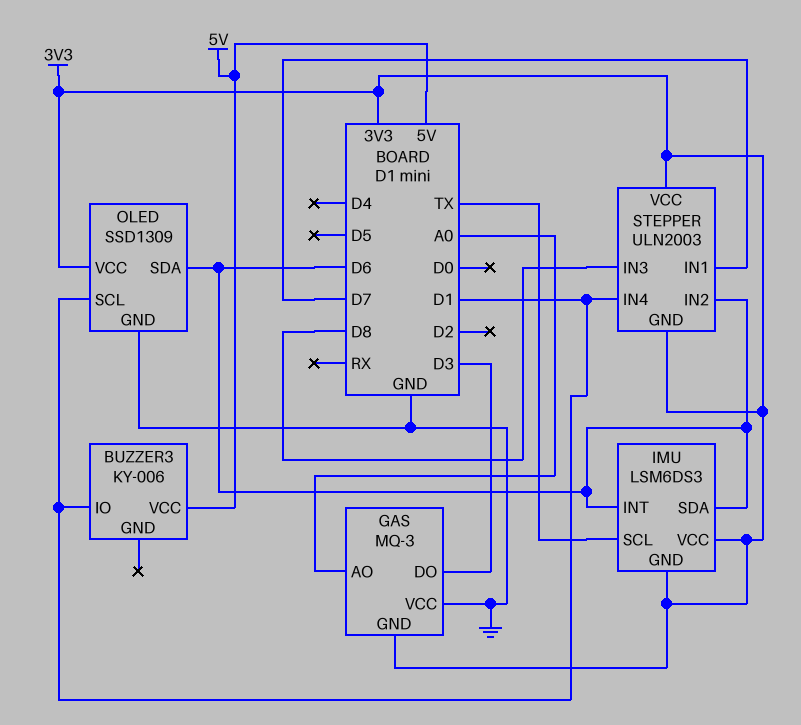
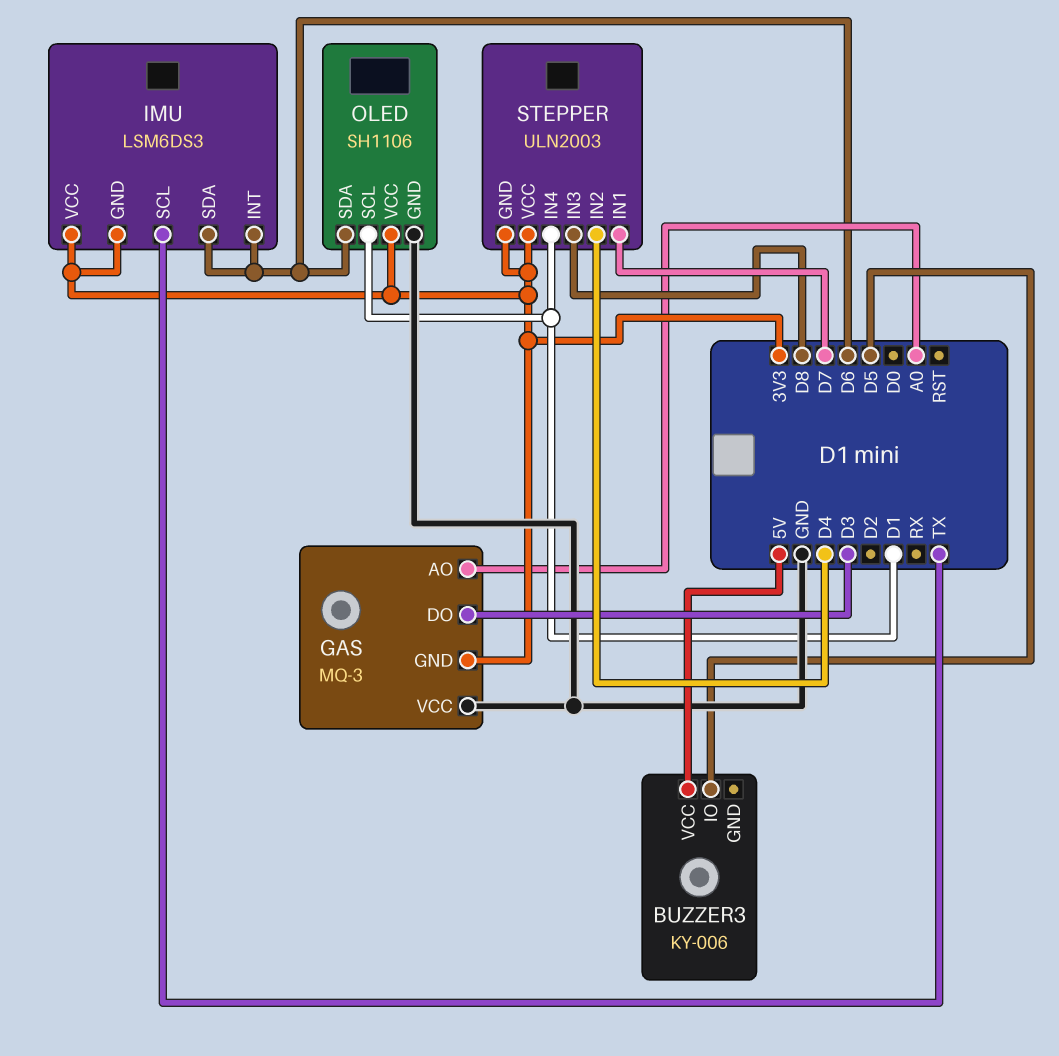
BUZZER3 pin IO: D1 -> D5
OLED: SSD1309 -> SH1106
STEPPER pin IN2: D6 -> D4

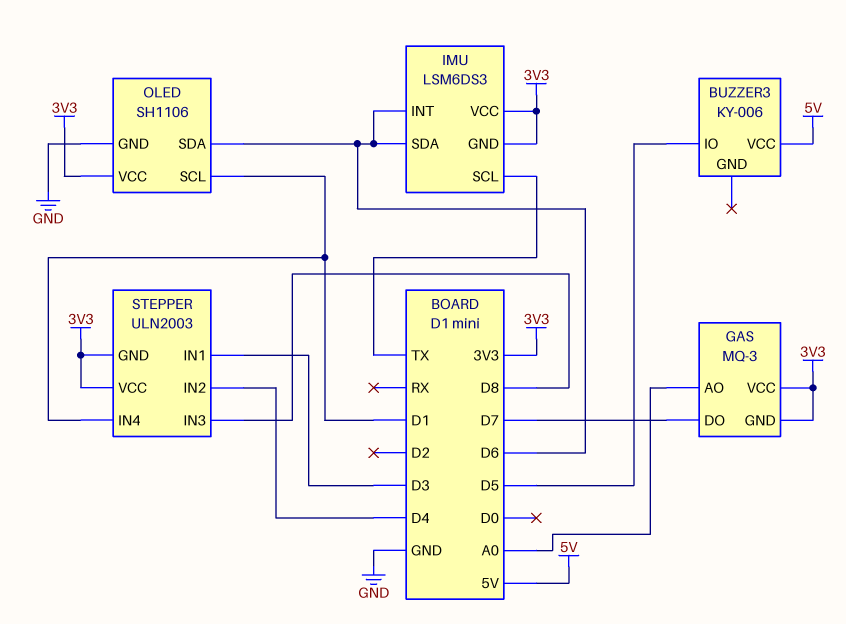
GAS pin DO: D3 -> D7
GAS pin VCC: GND -> 3V3
STEPPER pin IN1: D7 -> D3

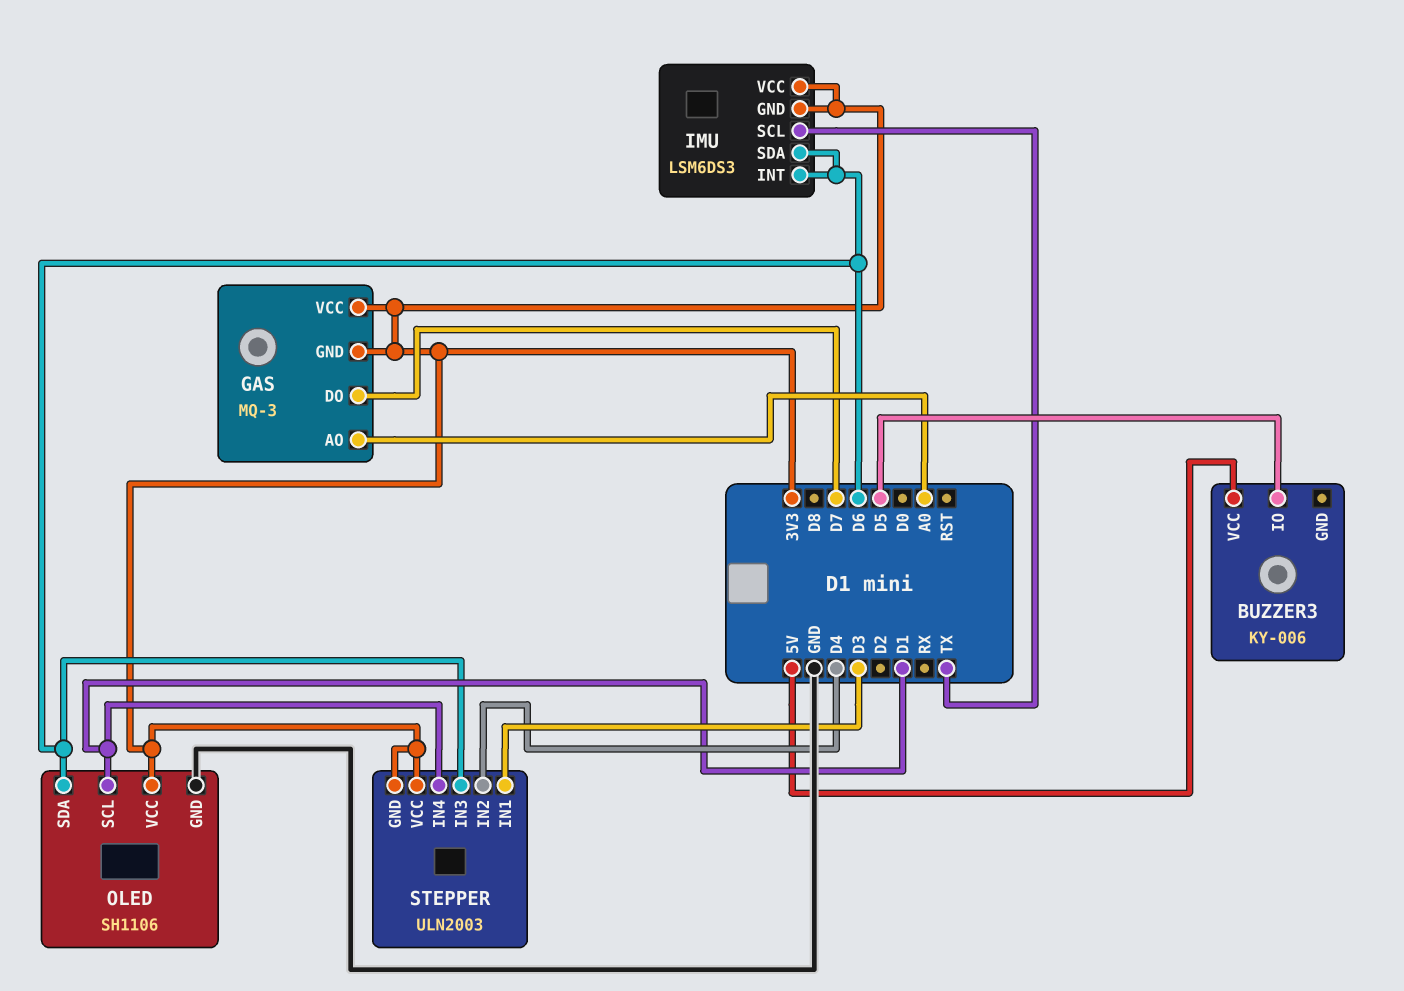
STEPPER pin IN3: D8 -> D6

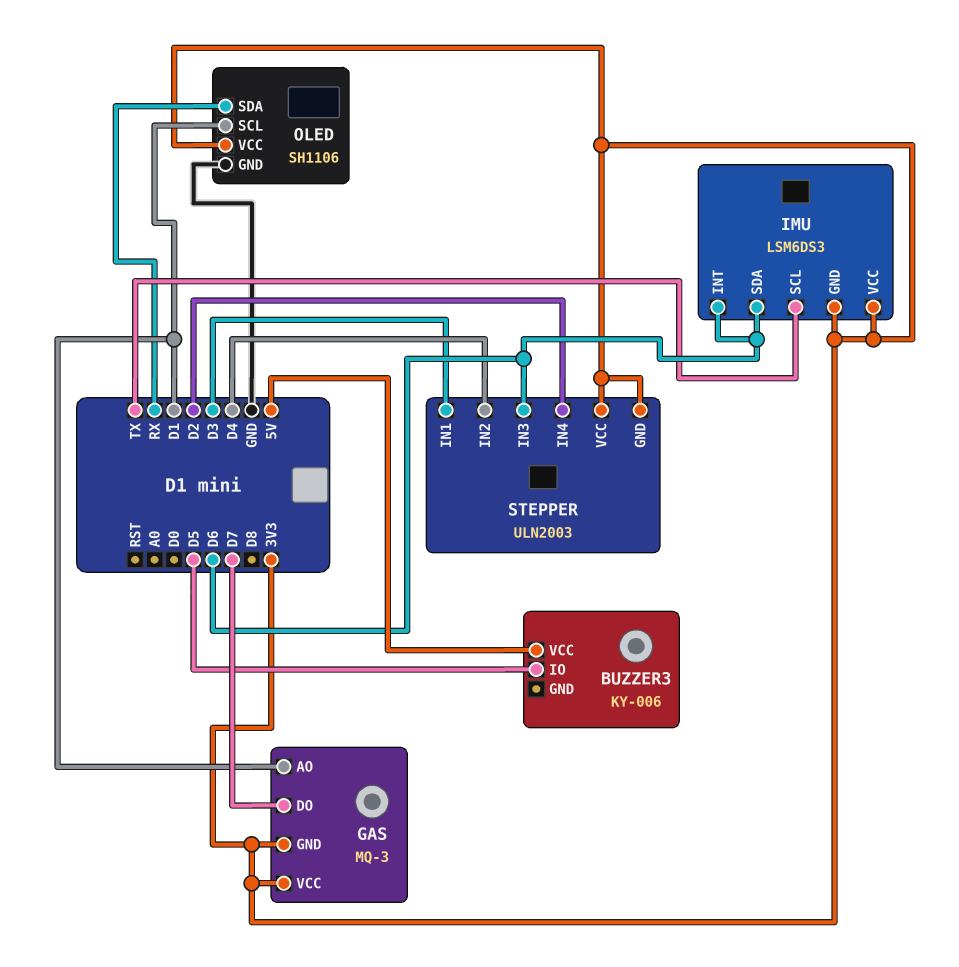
GAS pin AO: A0 -> D1
OLED pin SDA: D6 -> RX
STEPPER pin IN4: D1 -> D2

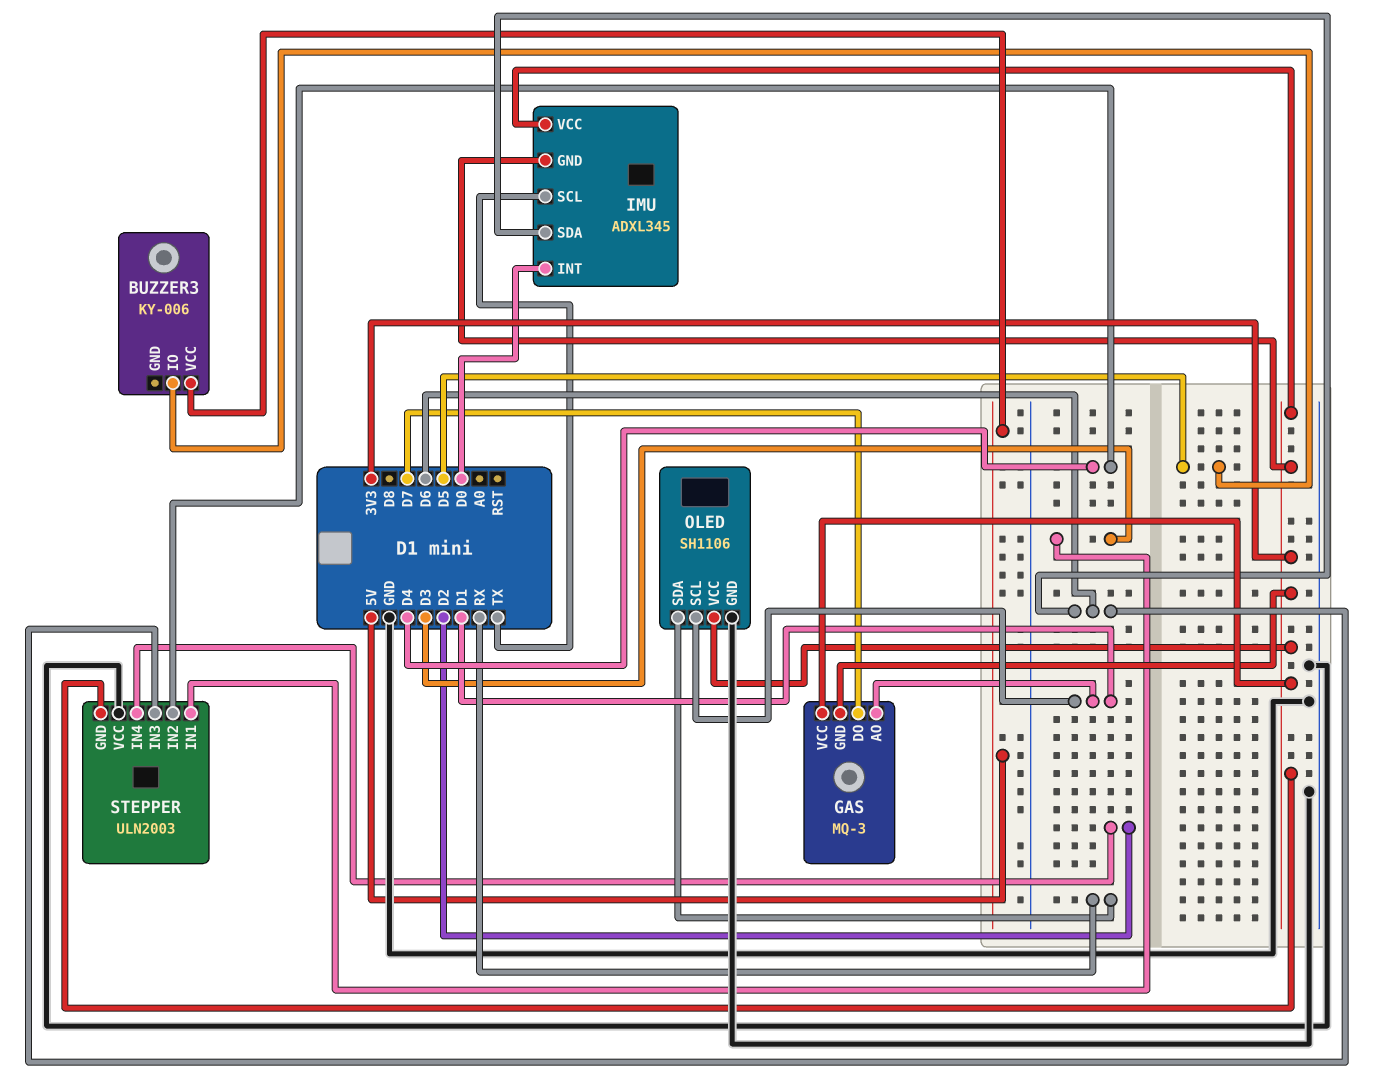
IMU: LSM6DS3 -> ADXL345
IMU pin INT: D6 -> D0
STEPPER pin VCC: 3V3 -> GND

